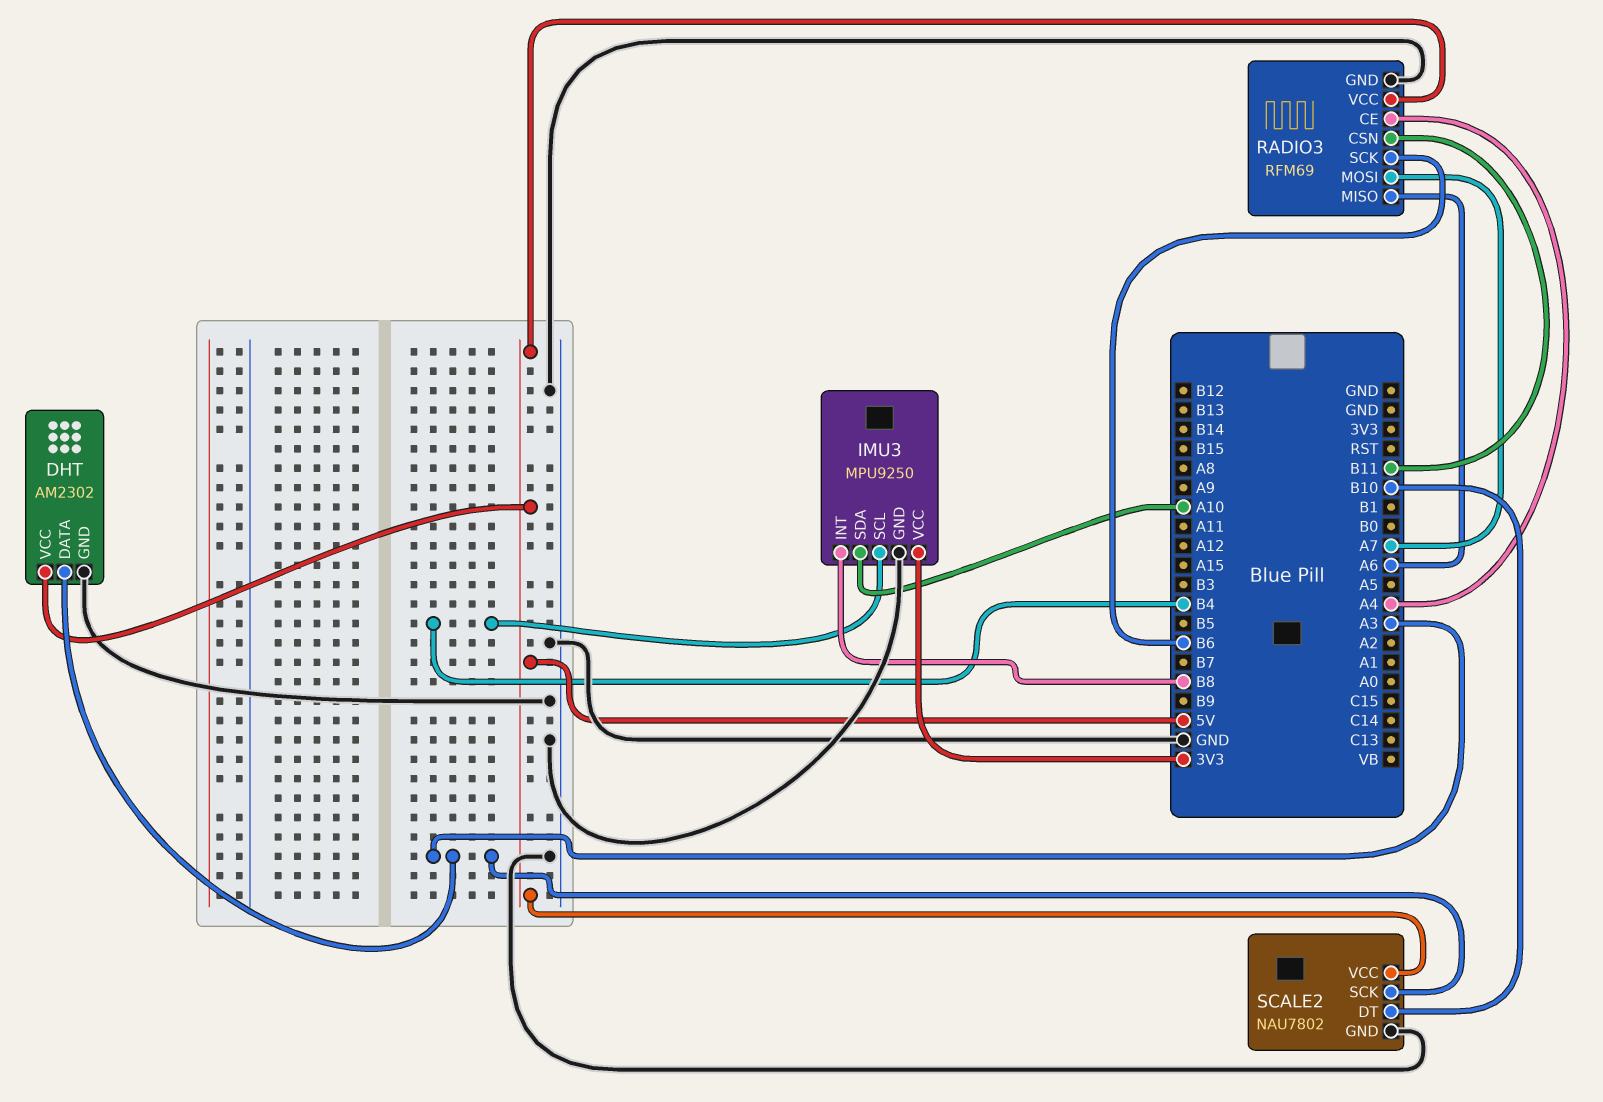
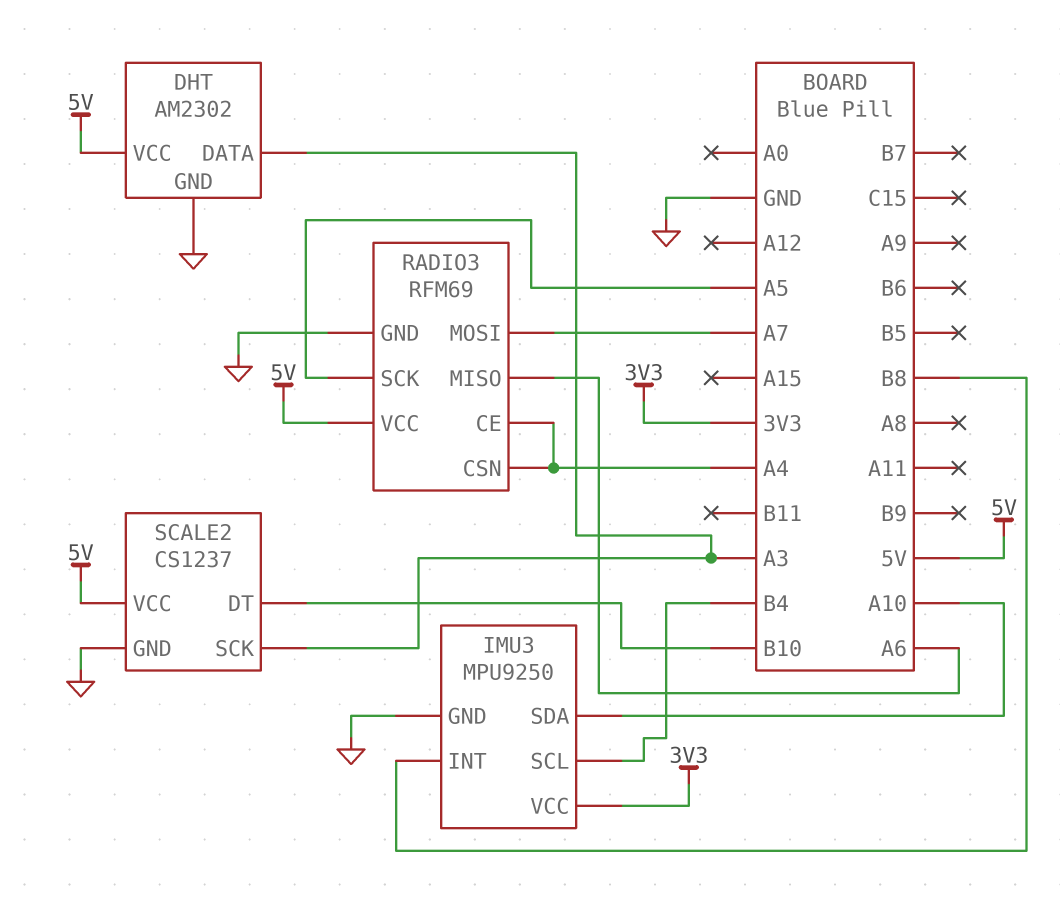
RADIO3 pin CSN: B11 -> A4
RADIO3 pin SCK: B6 -> A5
SCALE2: NAU7802 -> CS1237

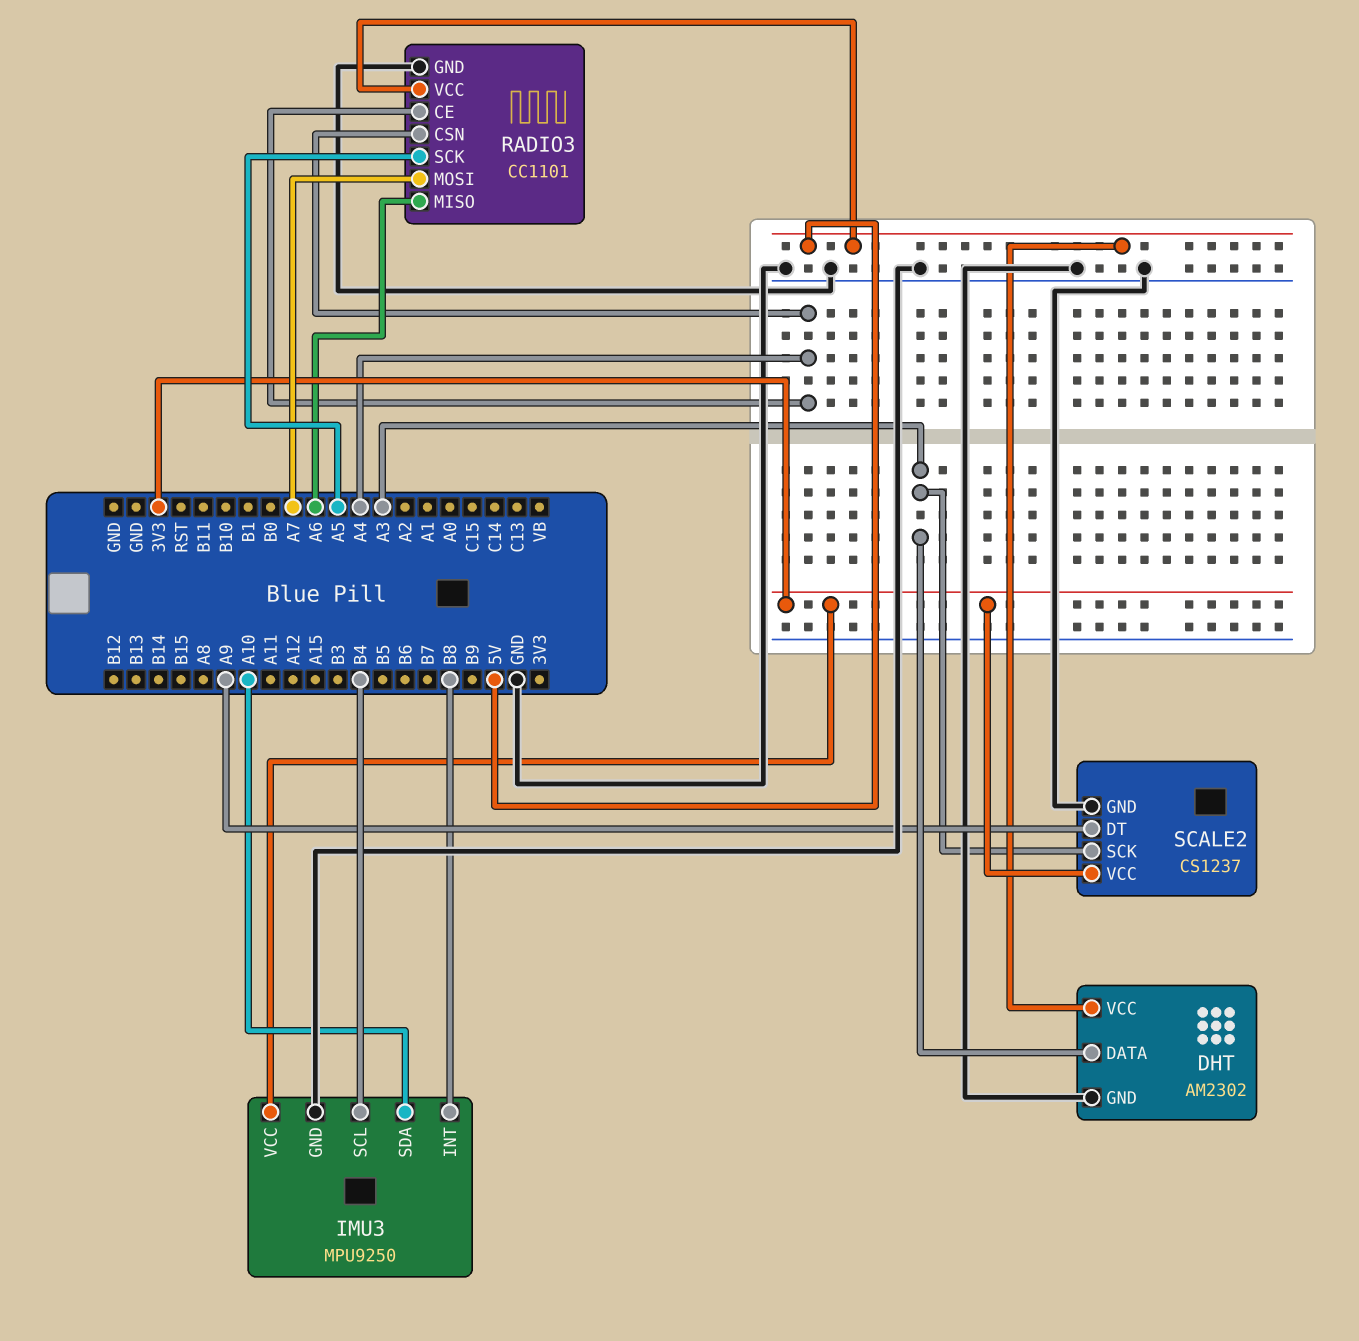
RADIO3: RFM69 -> CC1101
SCALE2 pin DT: B10 -> A9
SCALE2 pin VCC: 5V -> 3V3

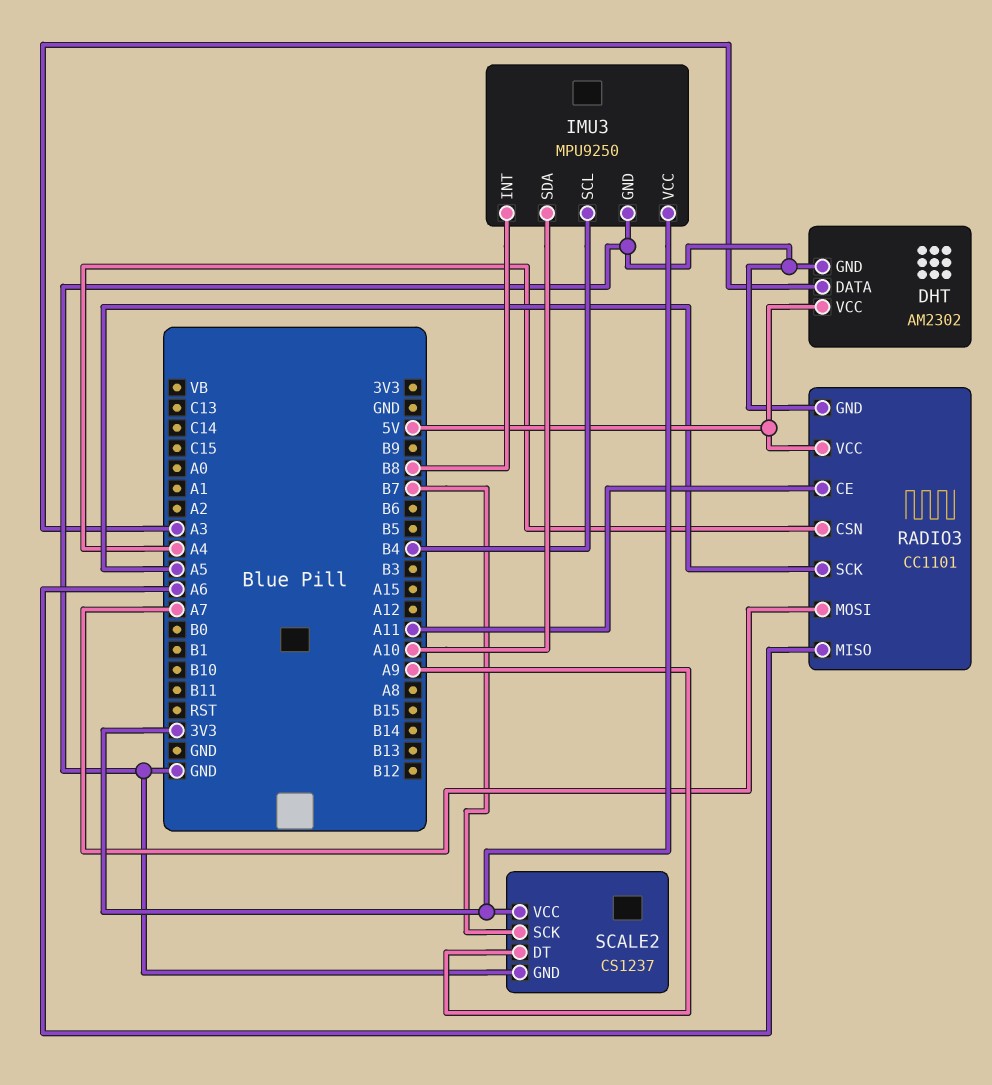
RADIO3 pin CE: A4 -> A11
SCALE2 pin SCK: A3 -> B7

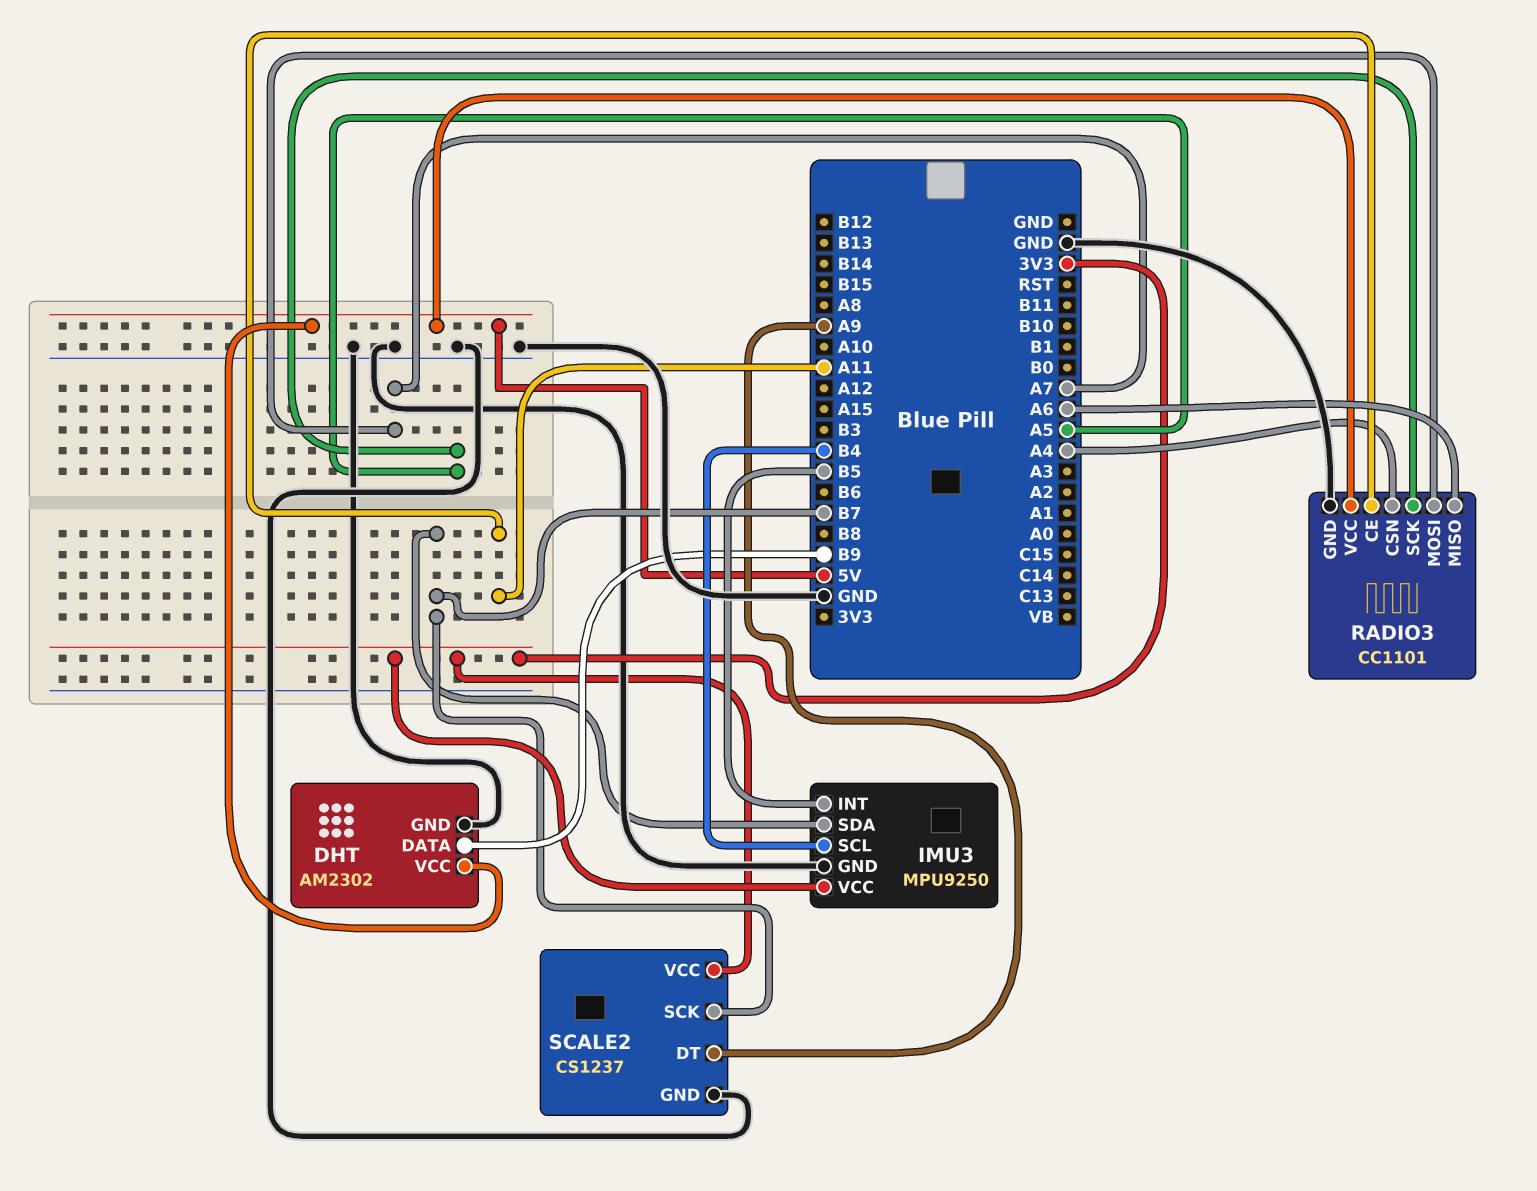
DHT pin DATA: A3 -> B9
IMU3 pin INT: B8 -> B5
IMU3 pin SDA: A10 -> B7

